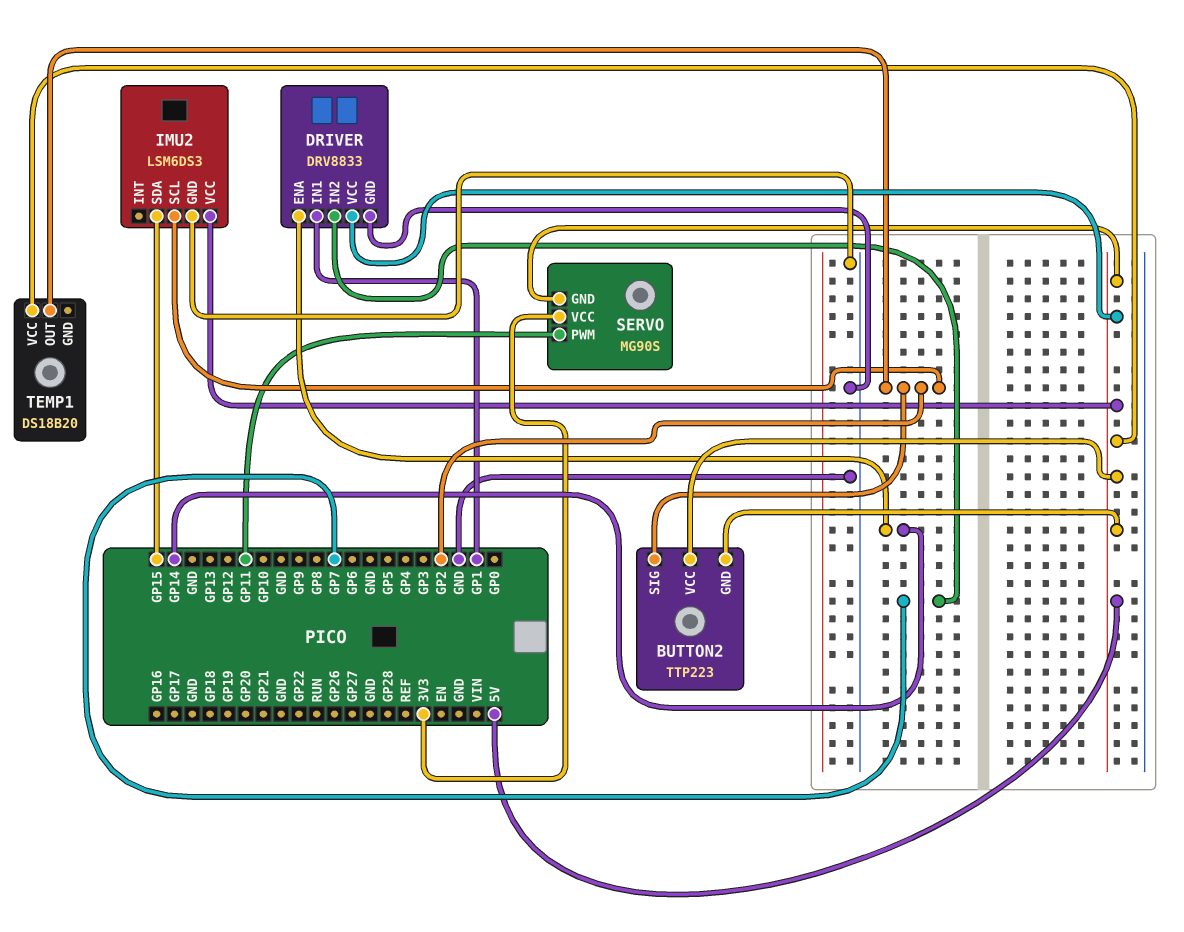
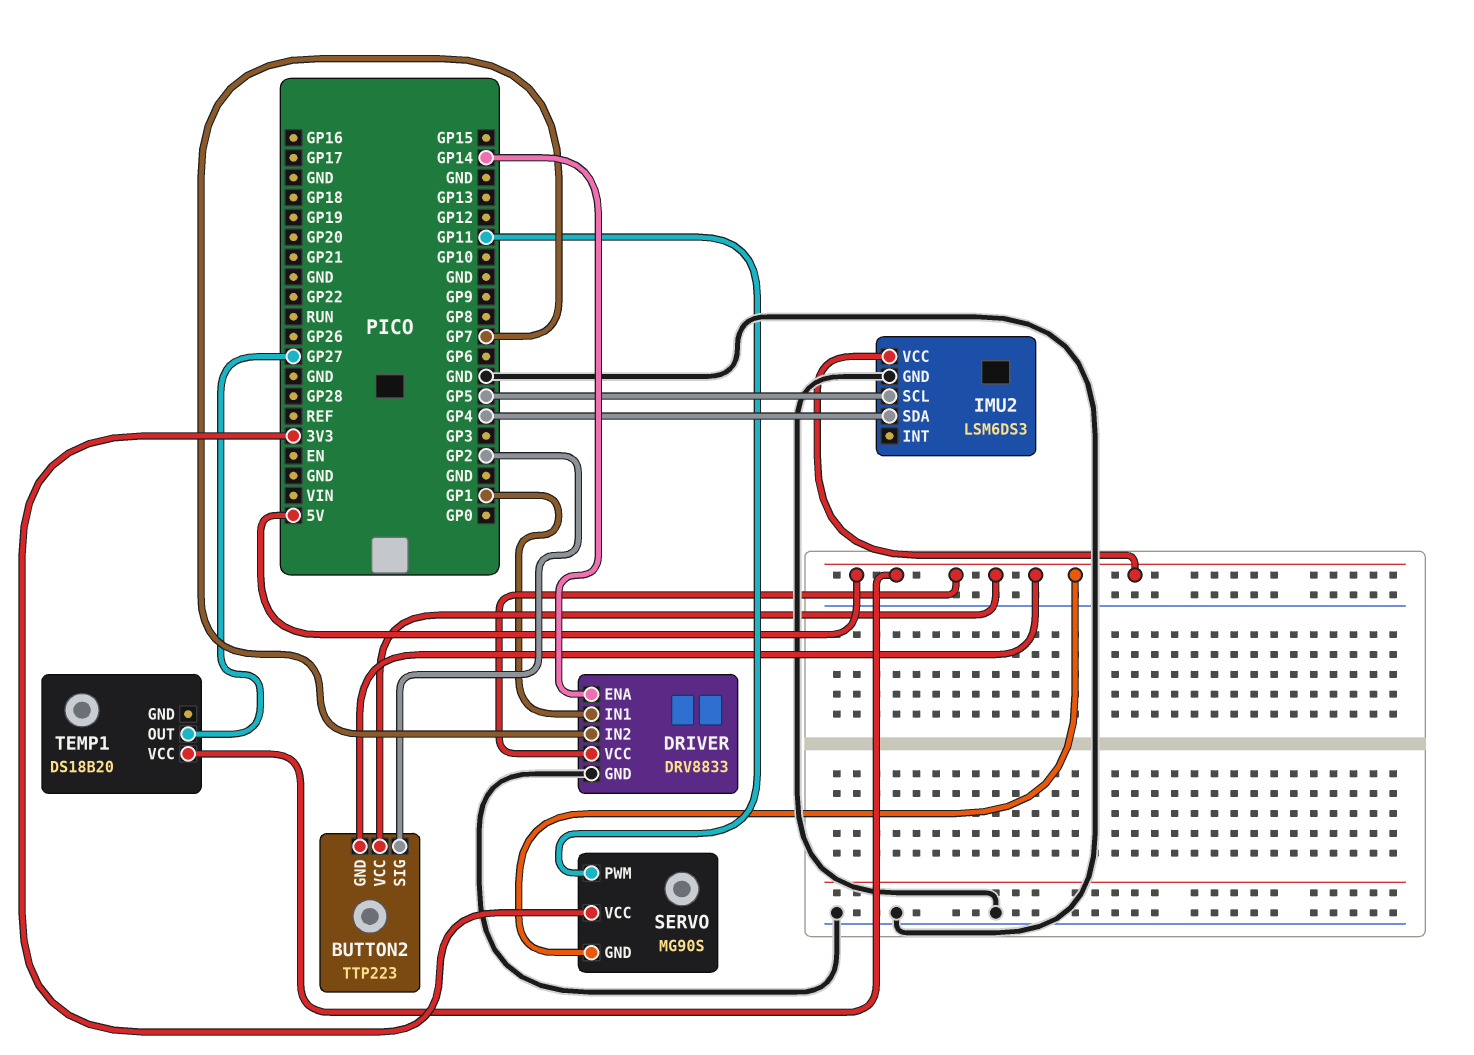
IMU2 pin SCL: GP2 -> GP5
IMU2 pin SDA: GP15 -> GP4
TEMP1 pin OUT: GP2 -> GP27

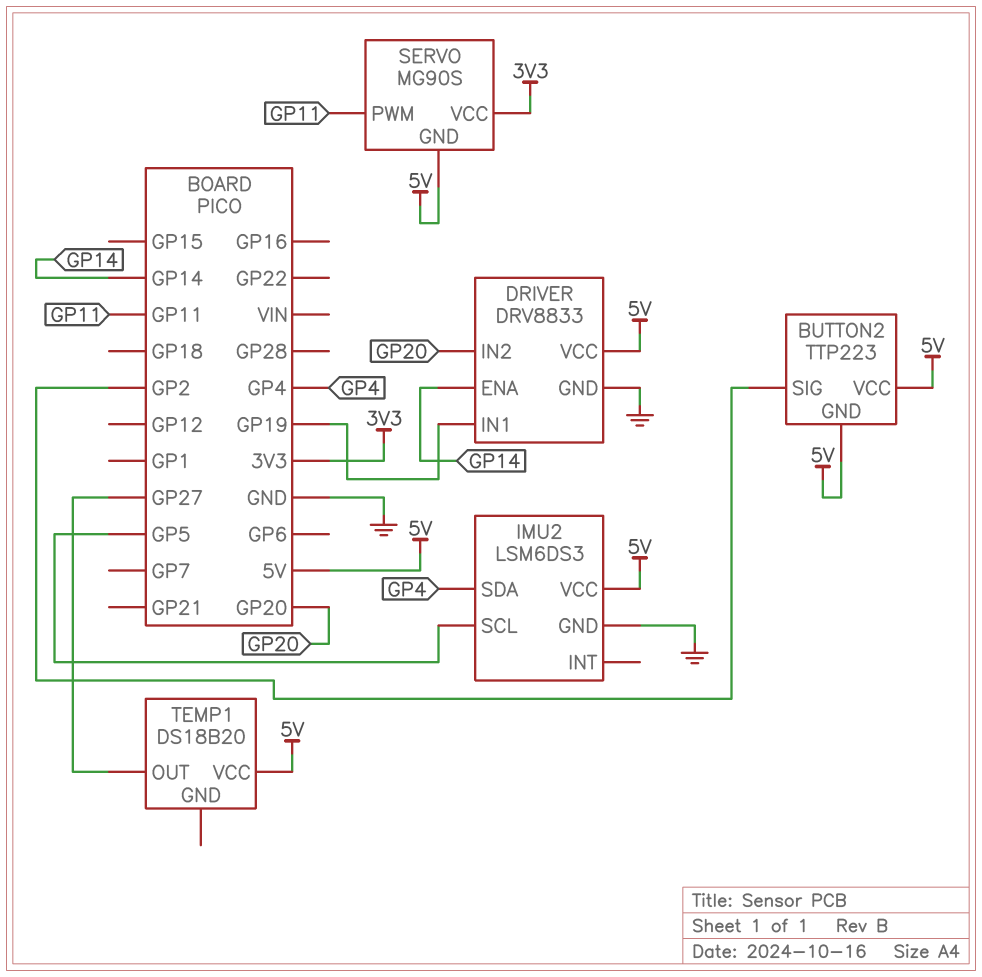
DRIVER pin IN1: GP1 -> GP19
DRIVER pin IN2: GP7 -> GP20

